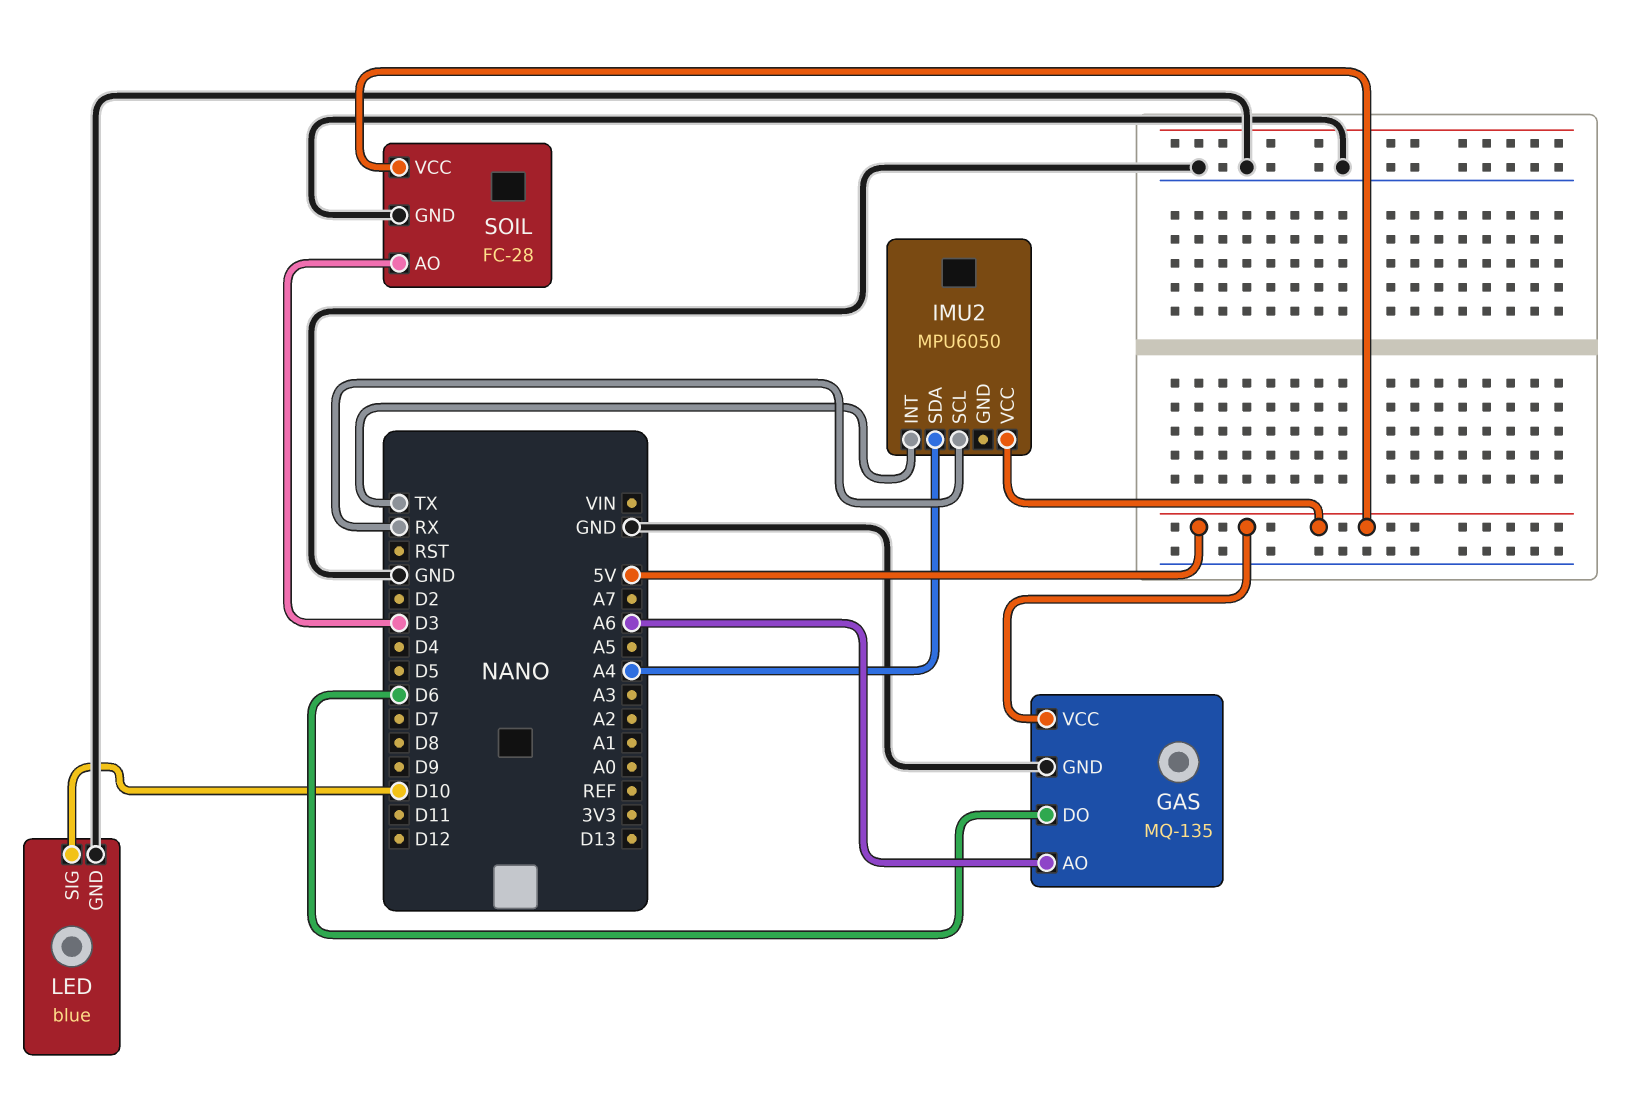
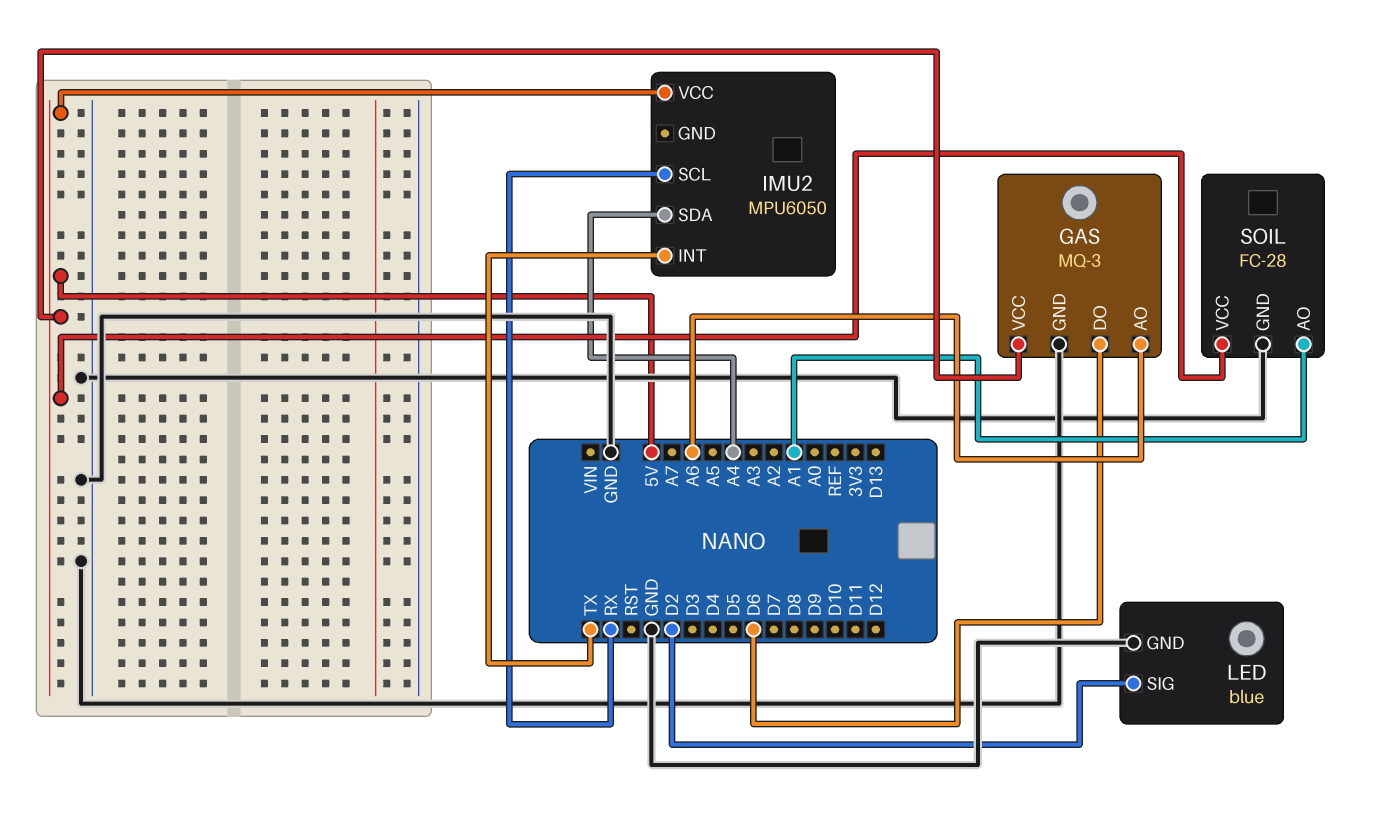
GAS: MQ-135 -> MQ-3
LED pin SIG: D10 -> D2
SOIL pin AO: D3 -> A1

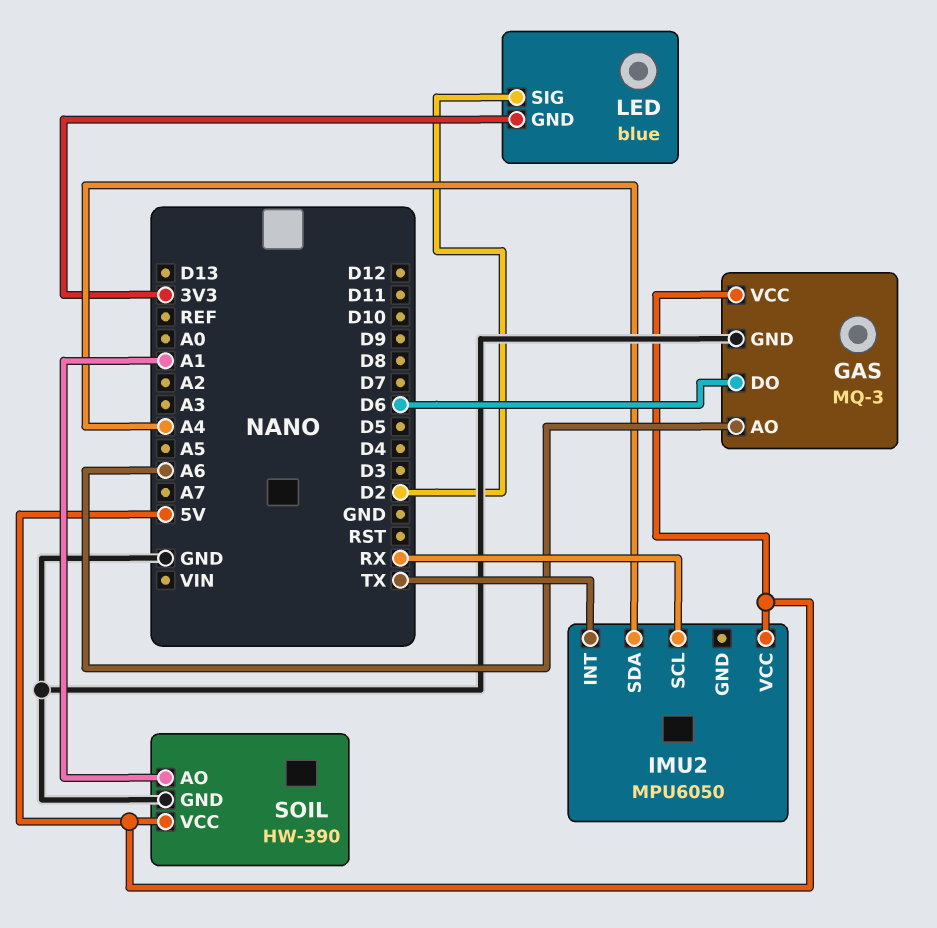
LED pin GND: GND -> 3V3
SOIL: FC-28 -> HW-390

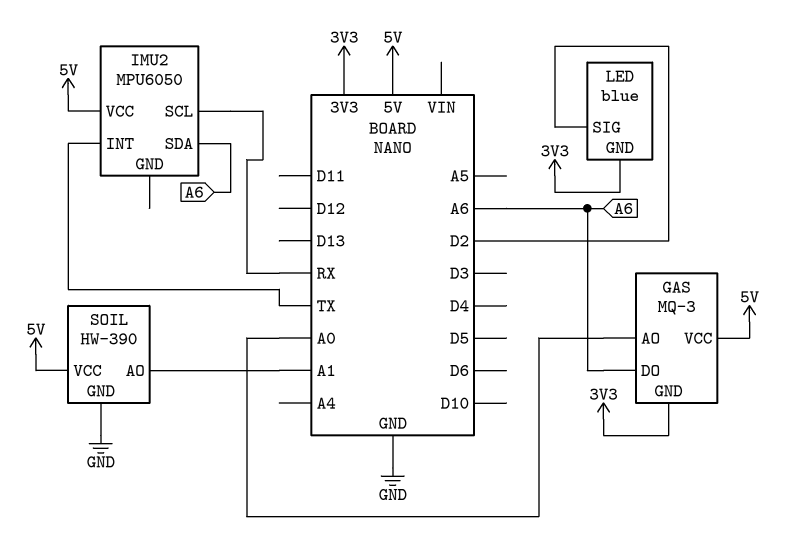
GAS pin AO: A6 -> A0
GAS pin DO: D6 -> A6
GAS pin GND: GND -> 3V3
IMU2 pin SDA: A4 -> A6

